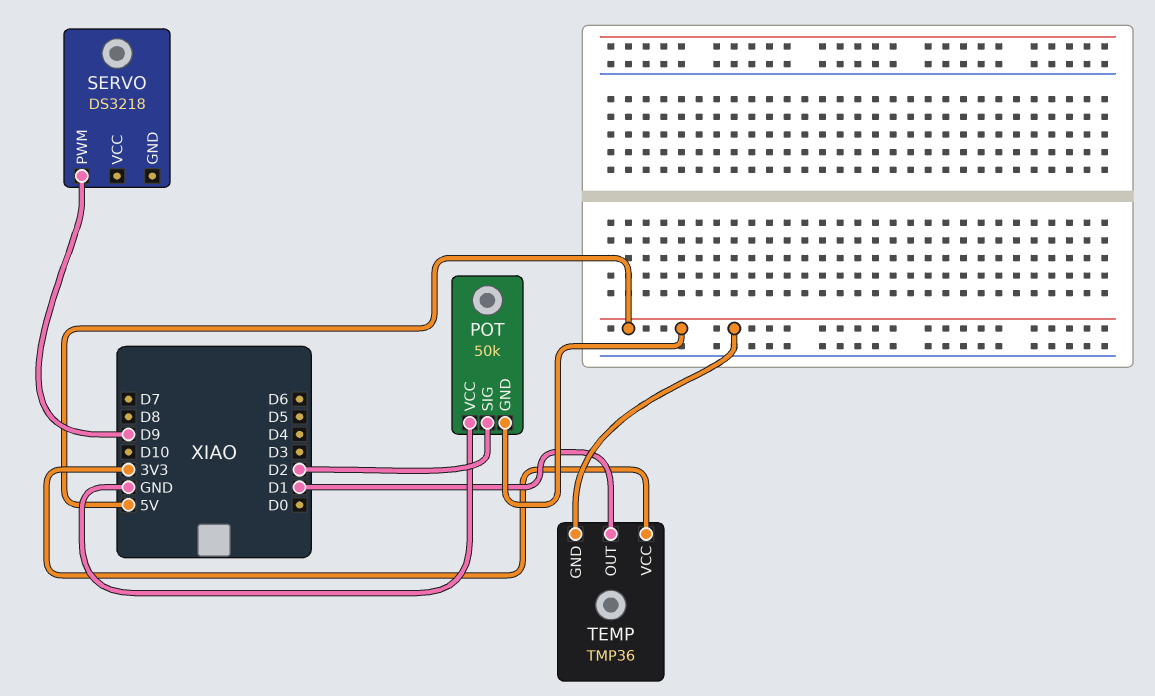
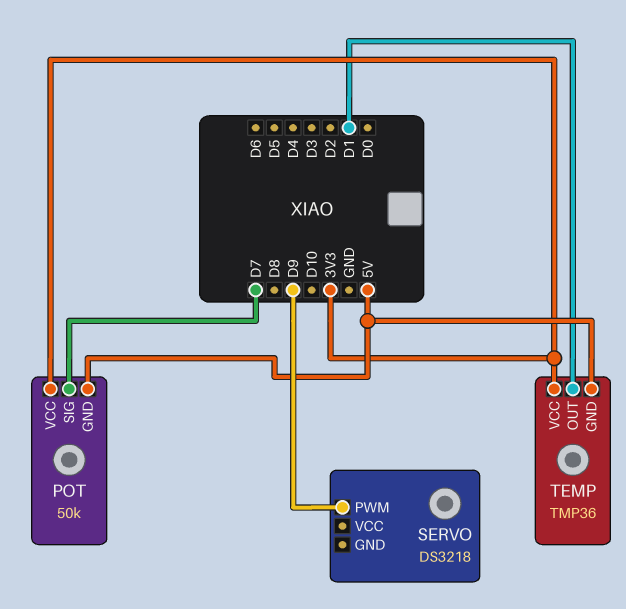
POT pin SIG: D2 -> D7
POT pin VCC: GND -> 3V3

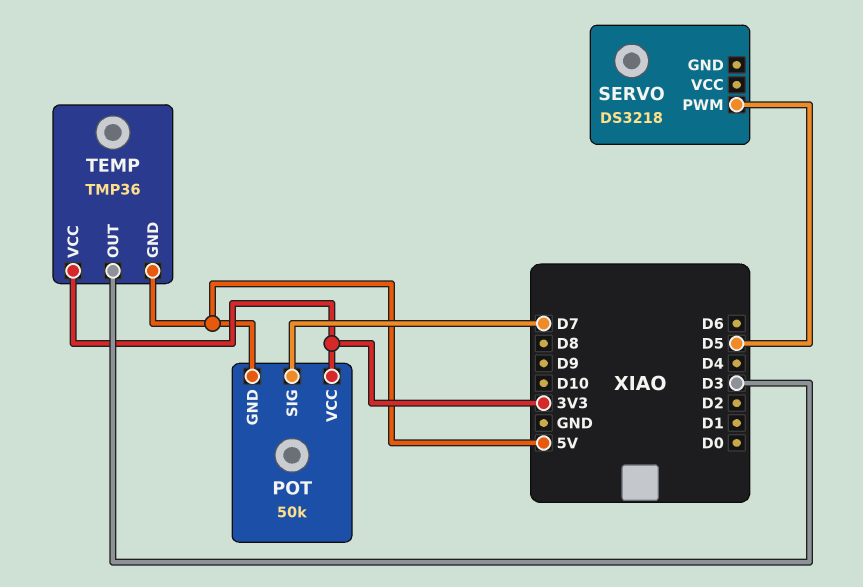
SERVO pin PWM: D9 -> D5
TEMP pin OUT: D1 -> D3

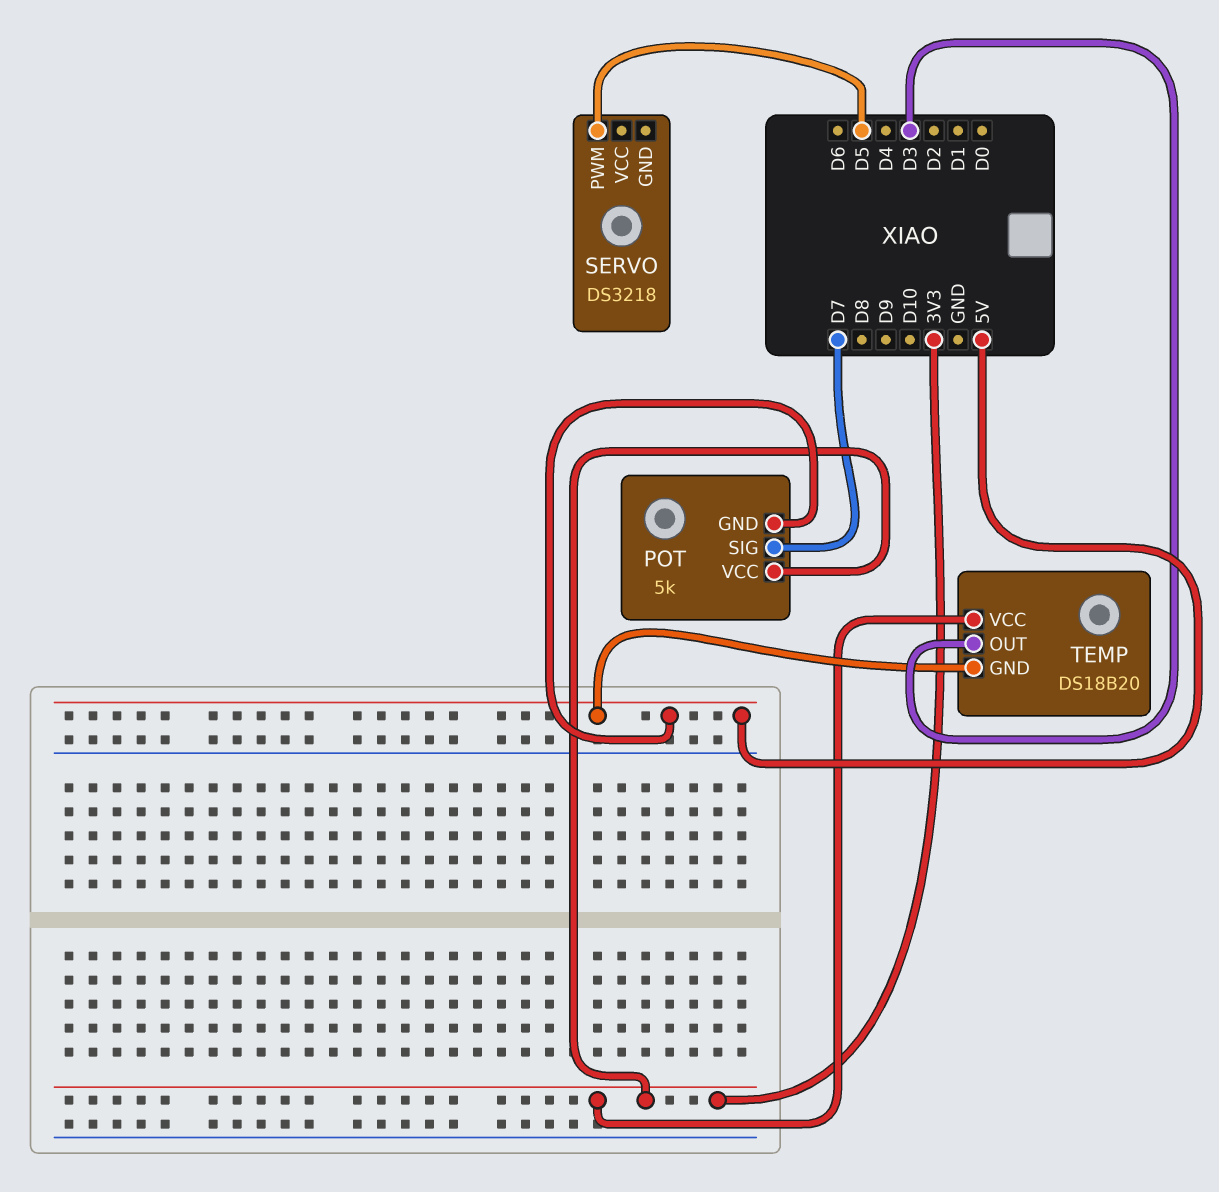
POT: 50k -> 5k
TEMP: TMP36 -> DS18B20

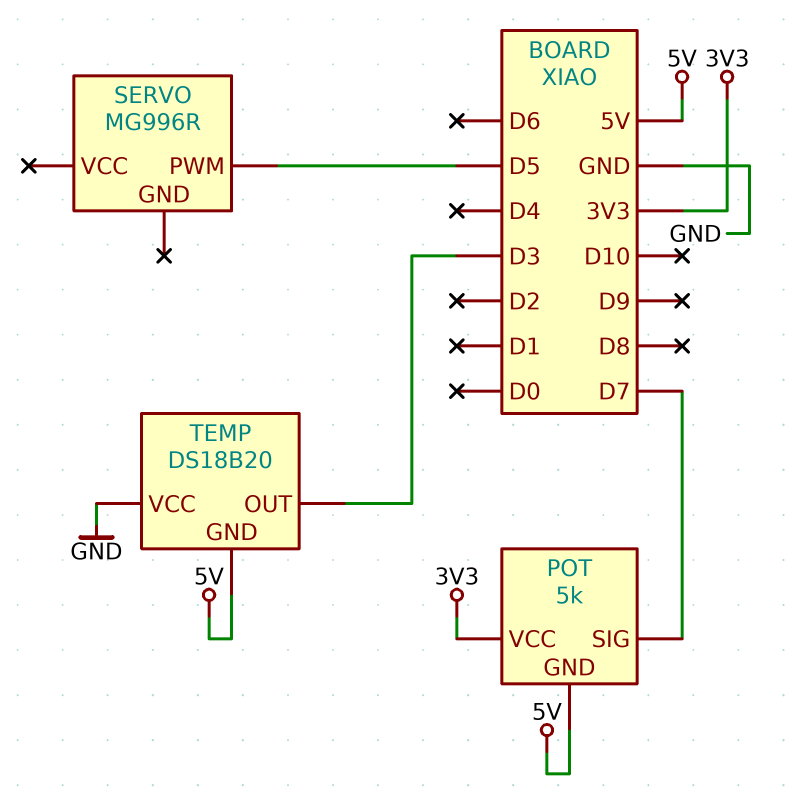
SERVO: DS3218 -> MG996R
TEMP pin VCC: 3V3 -> GND

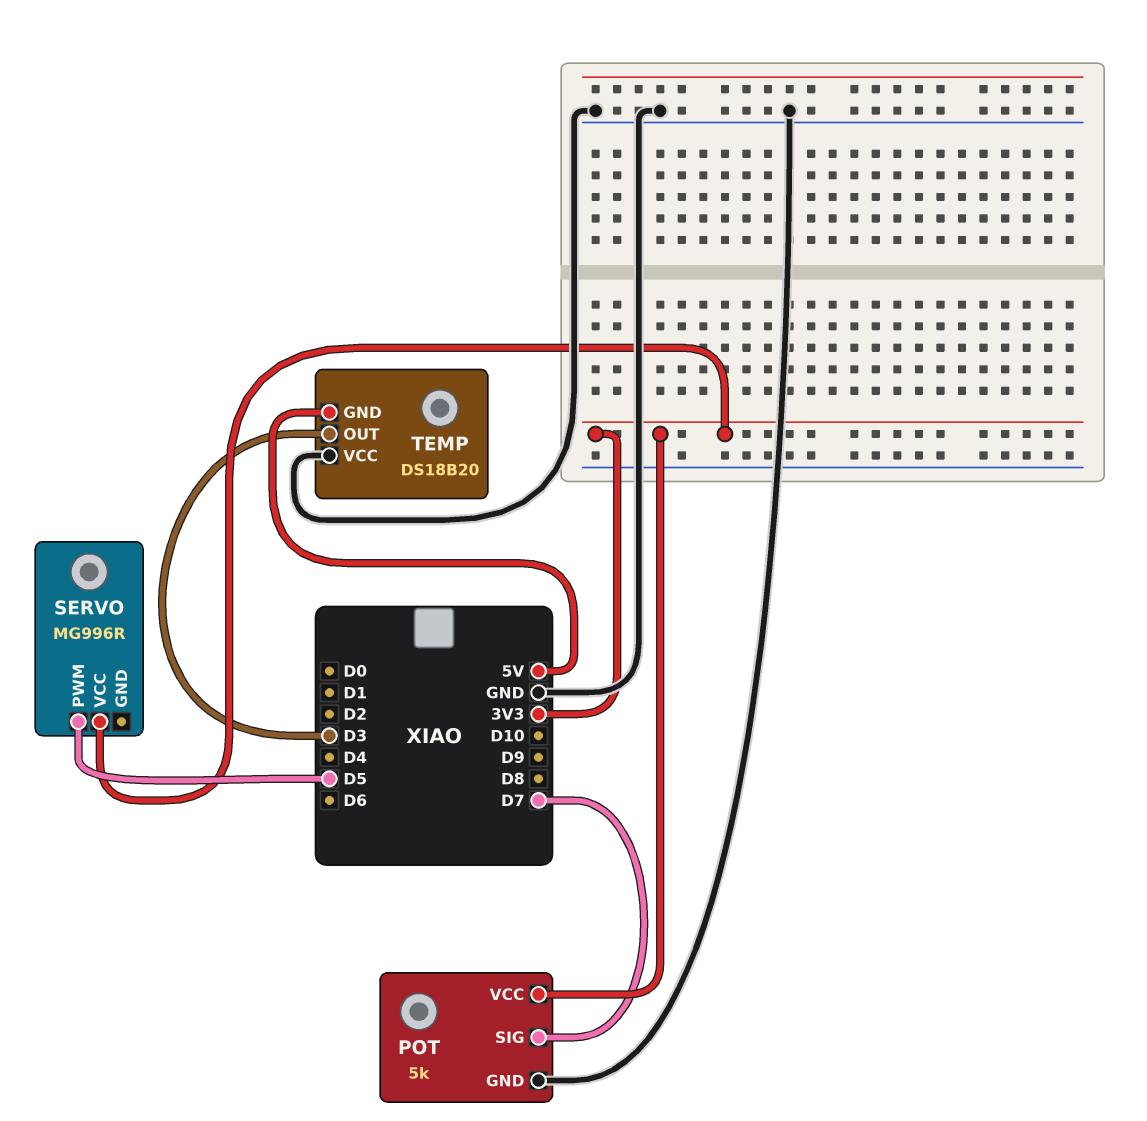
POT pin GND: 5V -> GND
SERVO pin VCC: none -> 3V3

